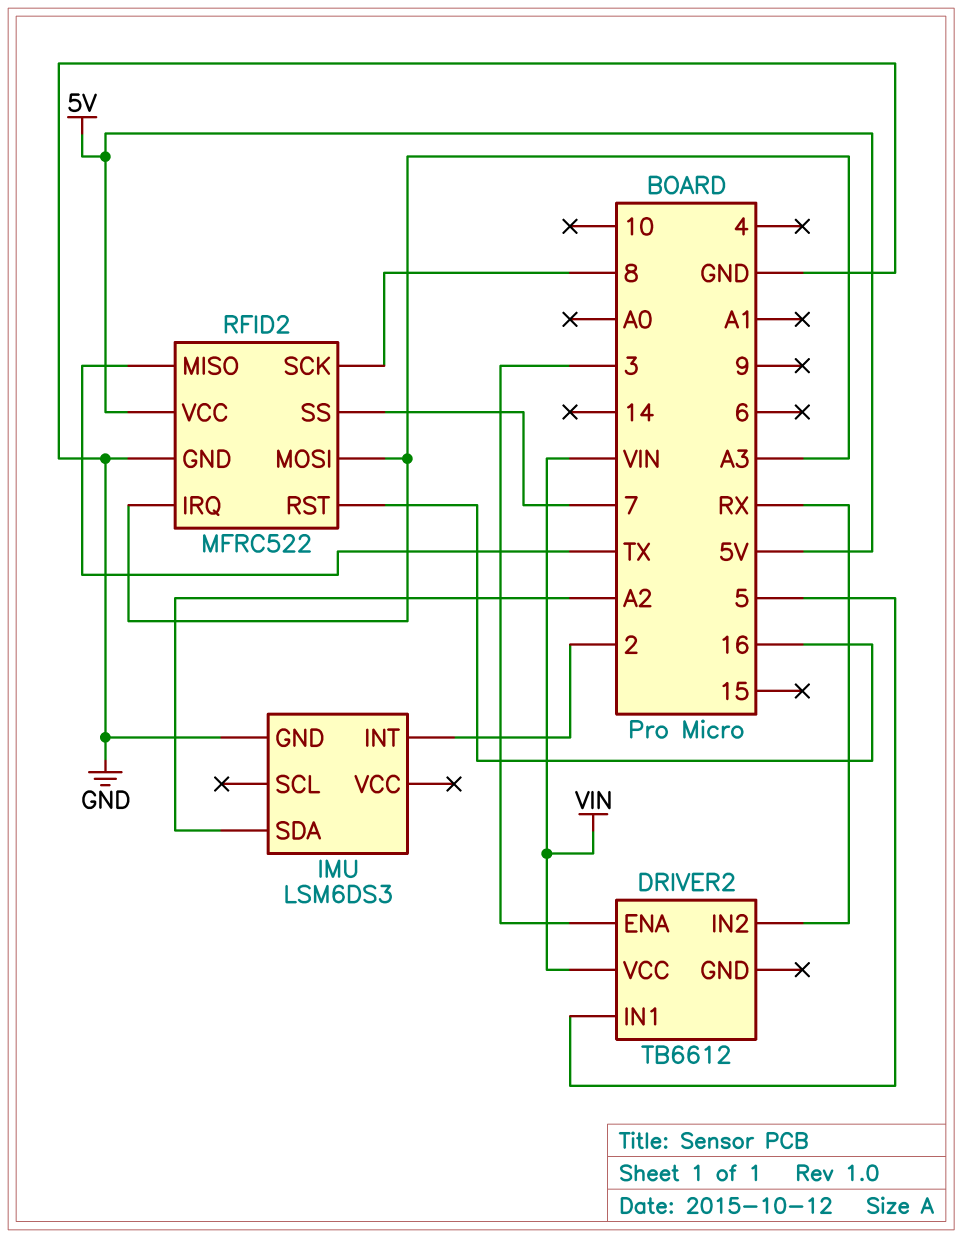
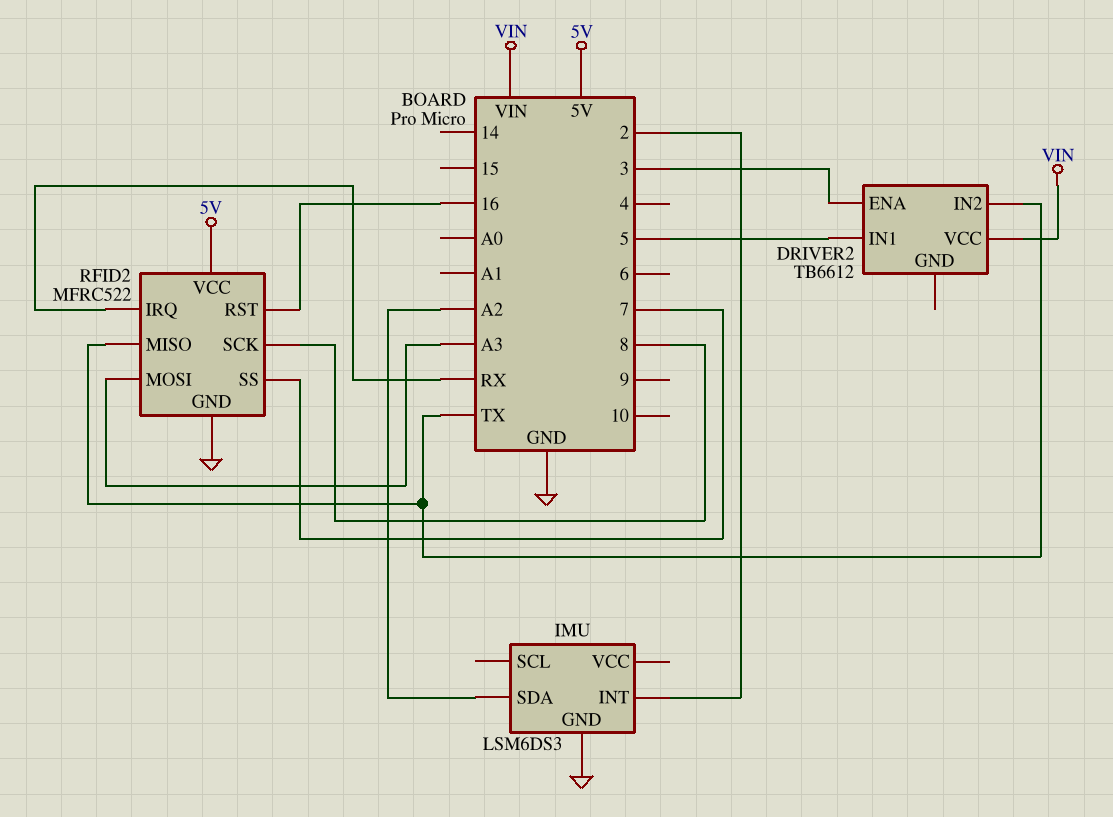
DRIVER2 pin IN2: RX -> TX
RFID2 pin IRQ: A3 -> RX

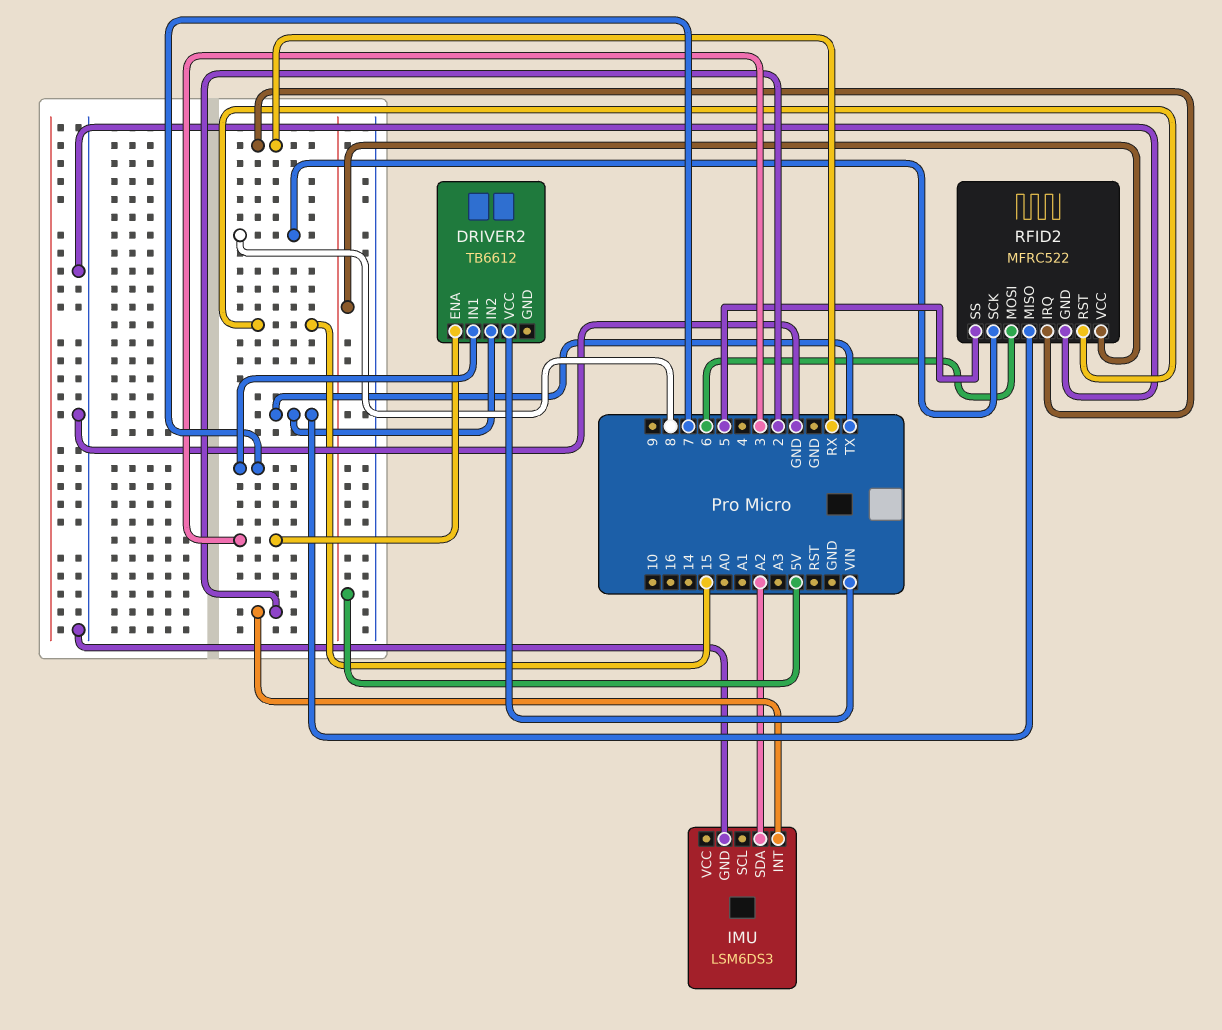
DRIVER2 pin IN1: 5 -> 7
RFID2 pin MOSI: A3 -> 6
RFID2 pin RST: 16 -> 15
RFID2 pin SS: 7 -> 5

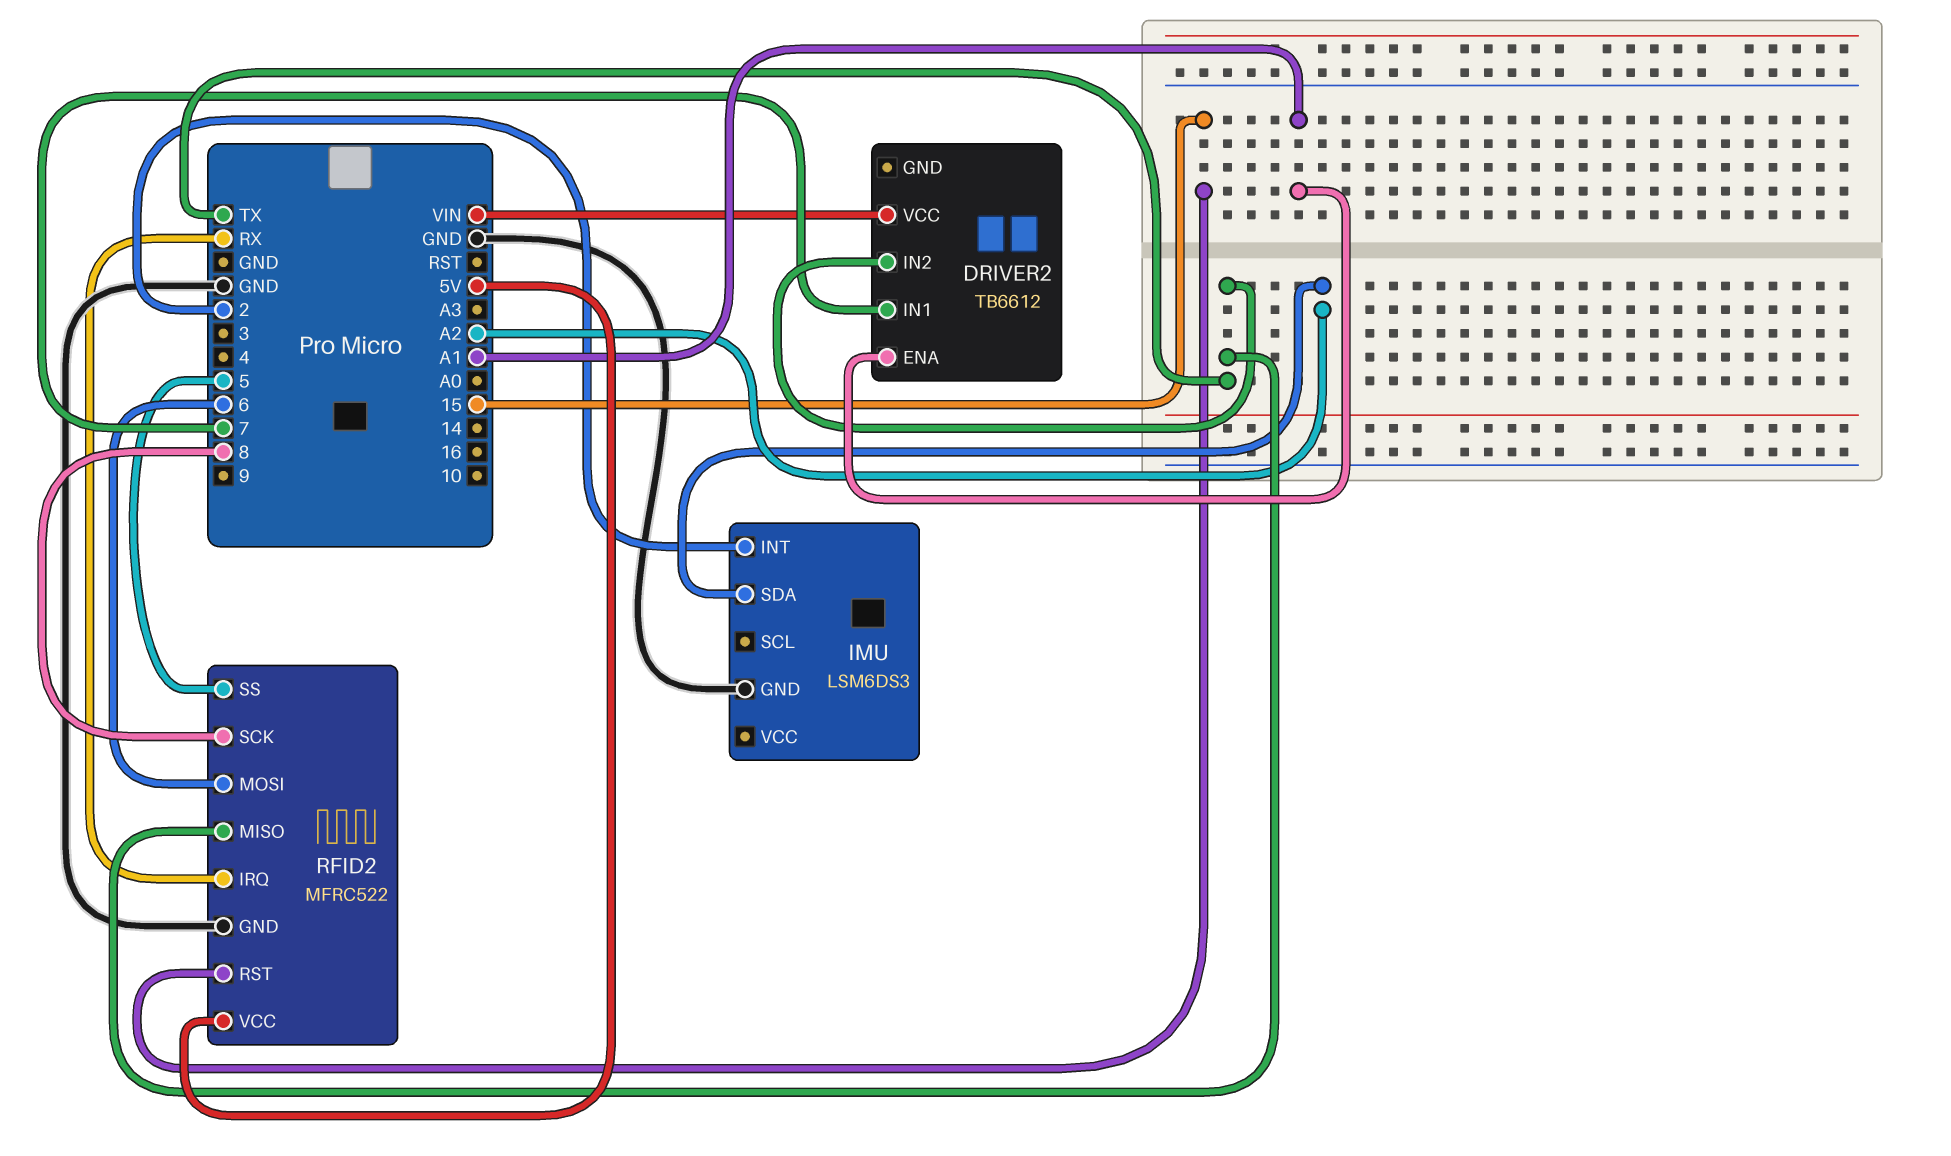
DRIVER2 pin ENA: 3 -> A1

